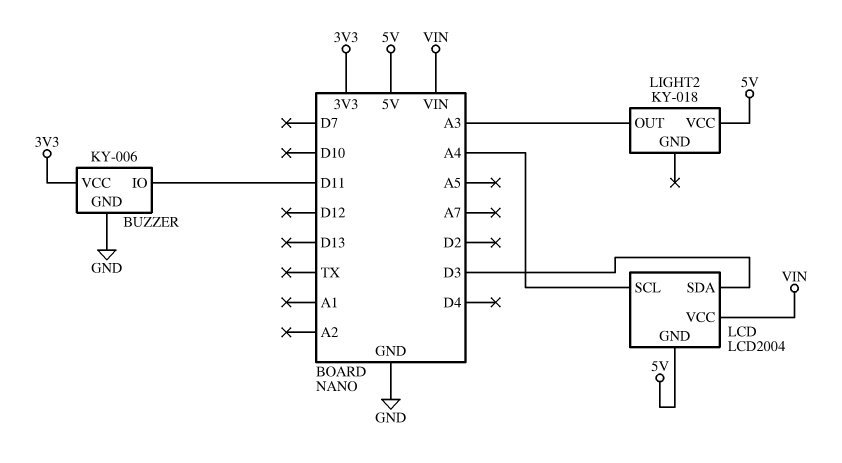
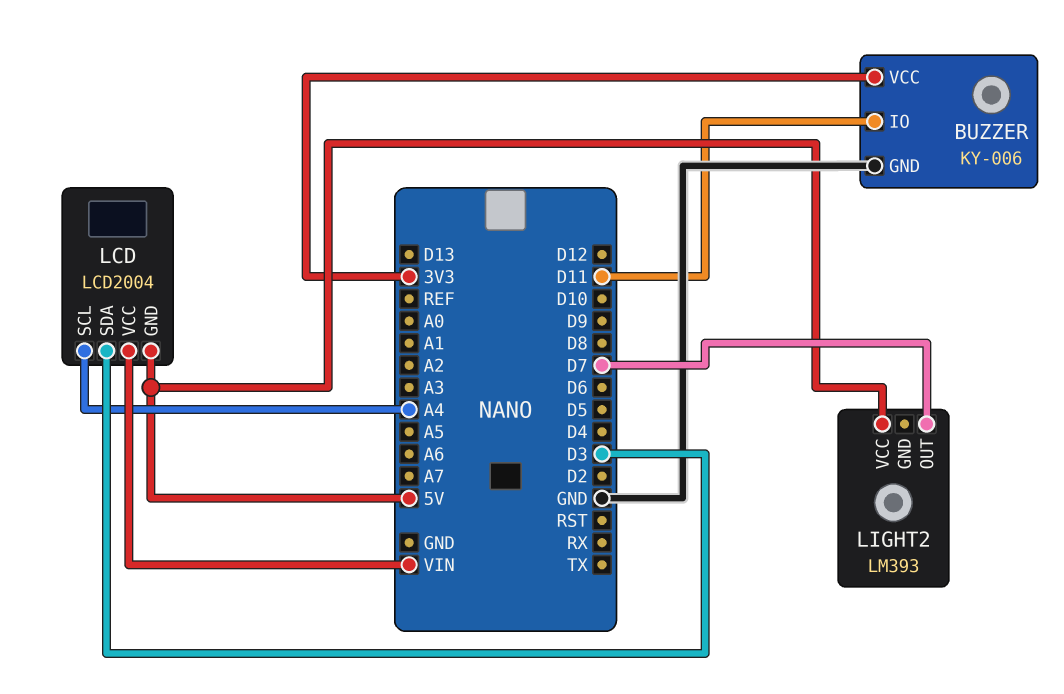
LIGHT2: KY-018 -> LM393
LIGHT2 pin OUT: A3 -> D7

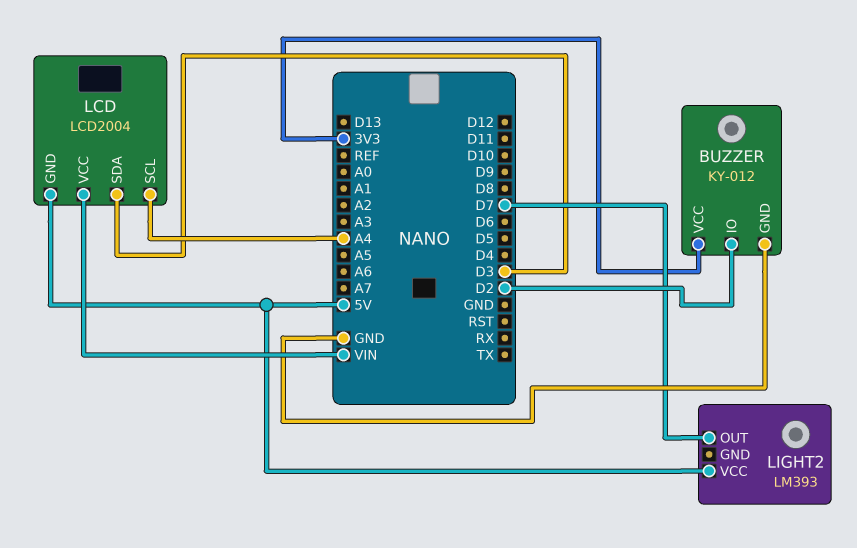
BUZZER: KY-006 -> KY-012
BUZZER pin IO: D11 -> D2

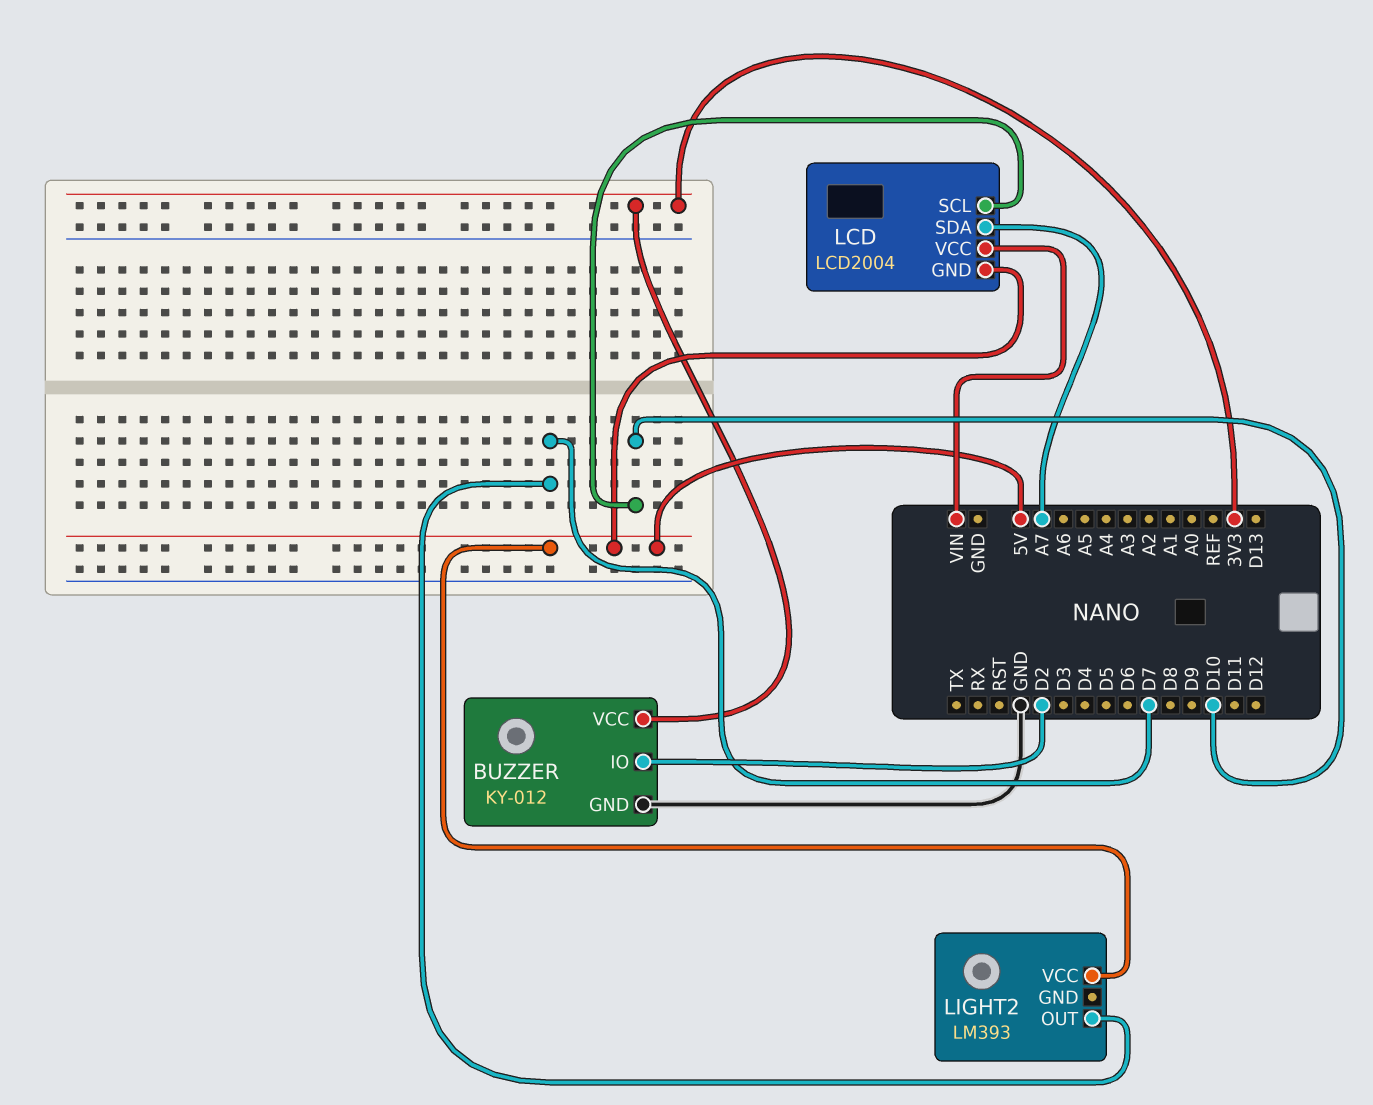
LCD pin SCL: A4 -> D10
LCD pin SDA: D3 -> A7

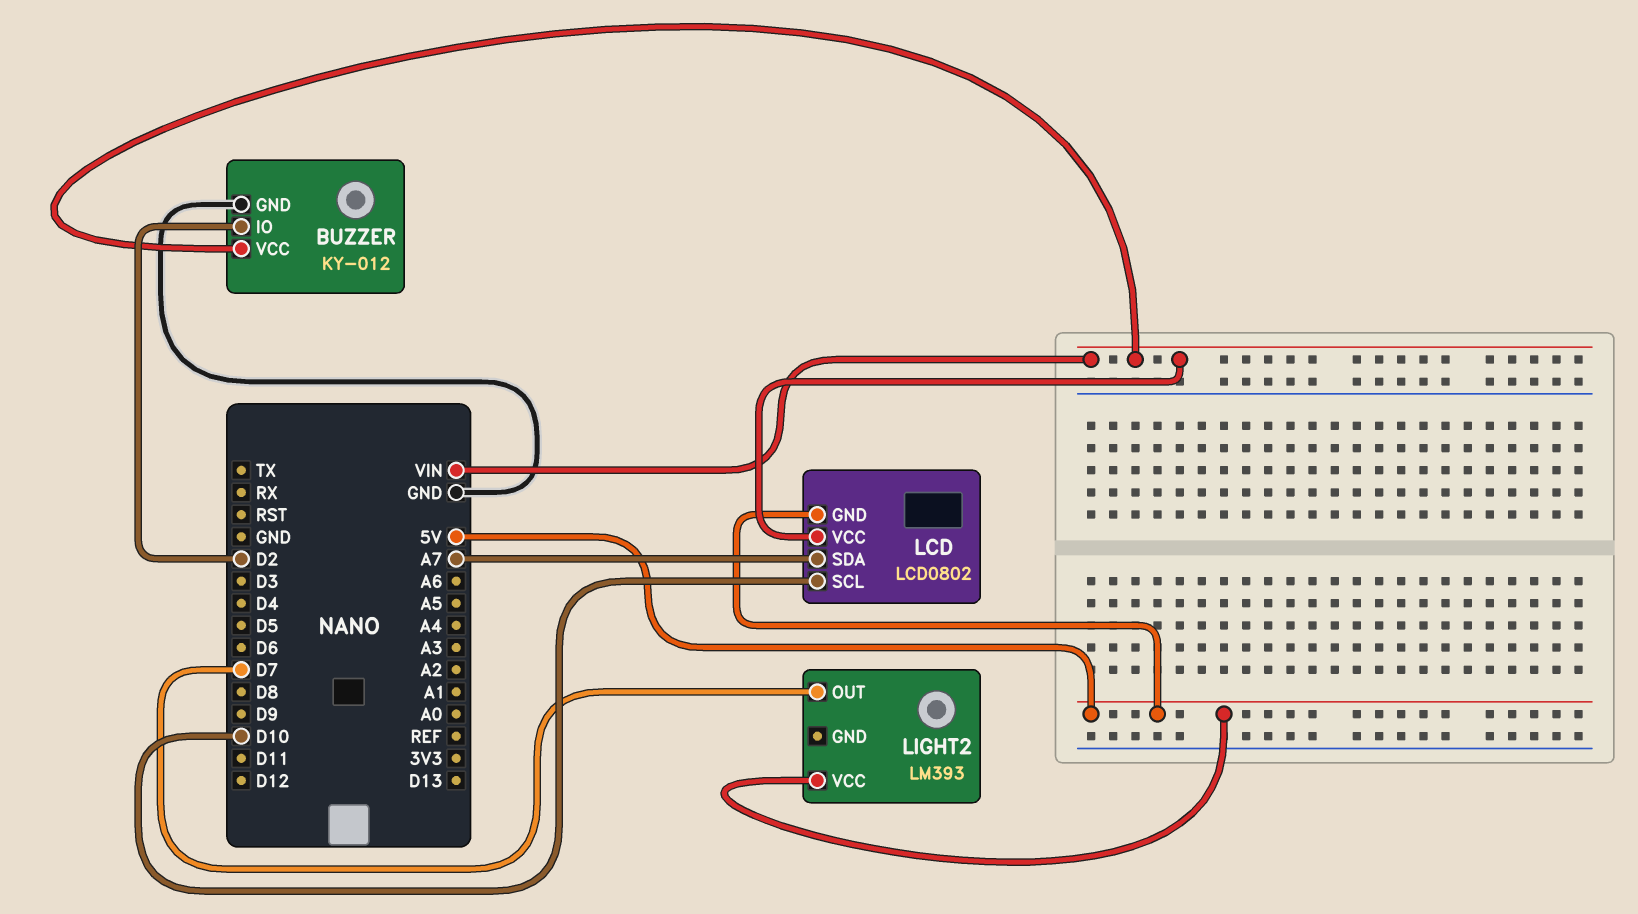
BUZZER pin VCC: 3V3 -> VIN
LCD: LCD2004 -> LCD0802

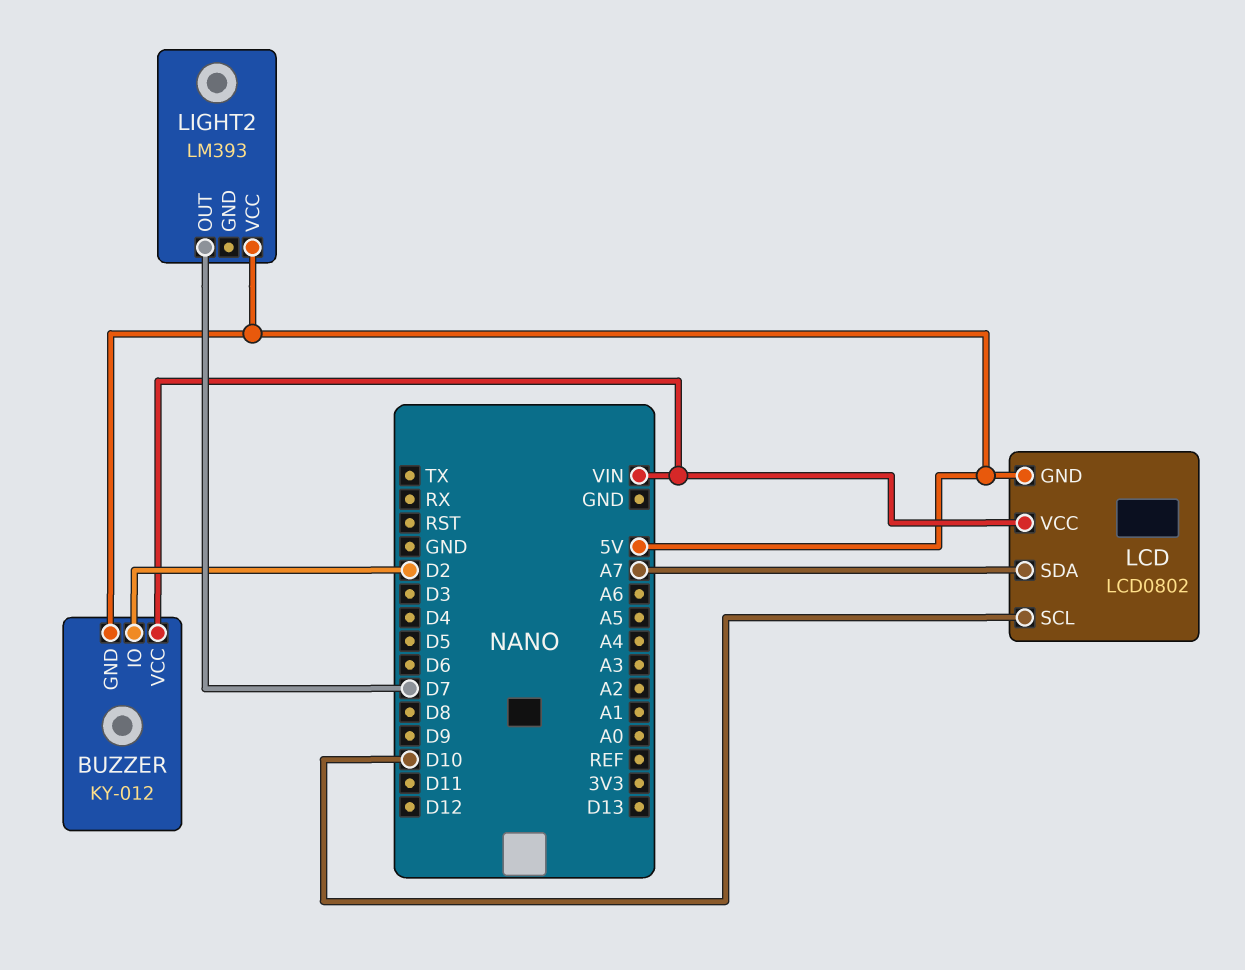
BUZZER pin GND: GND -> 5V

